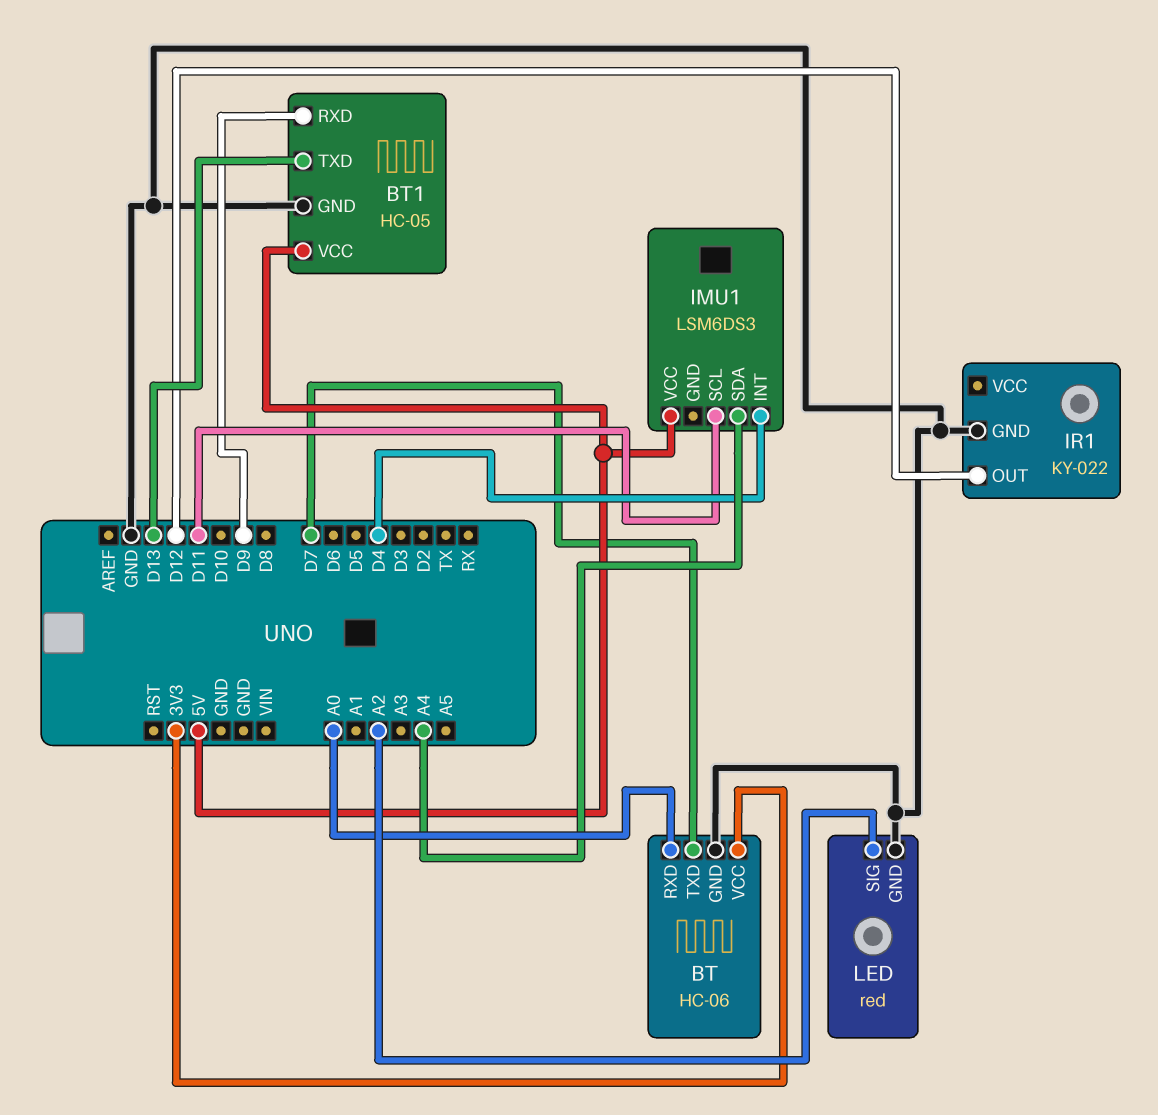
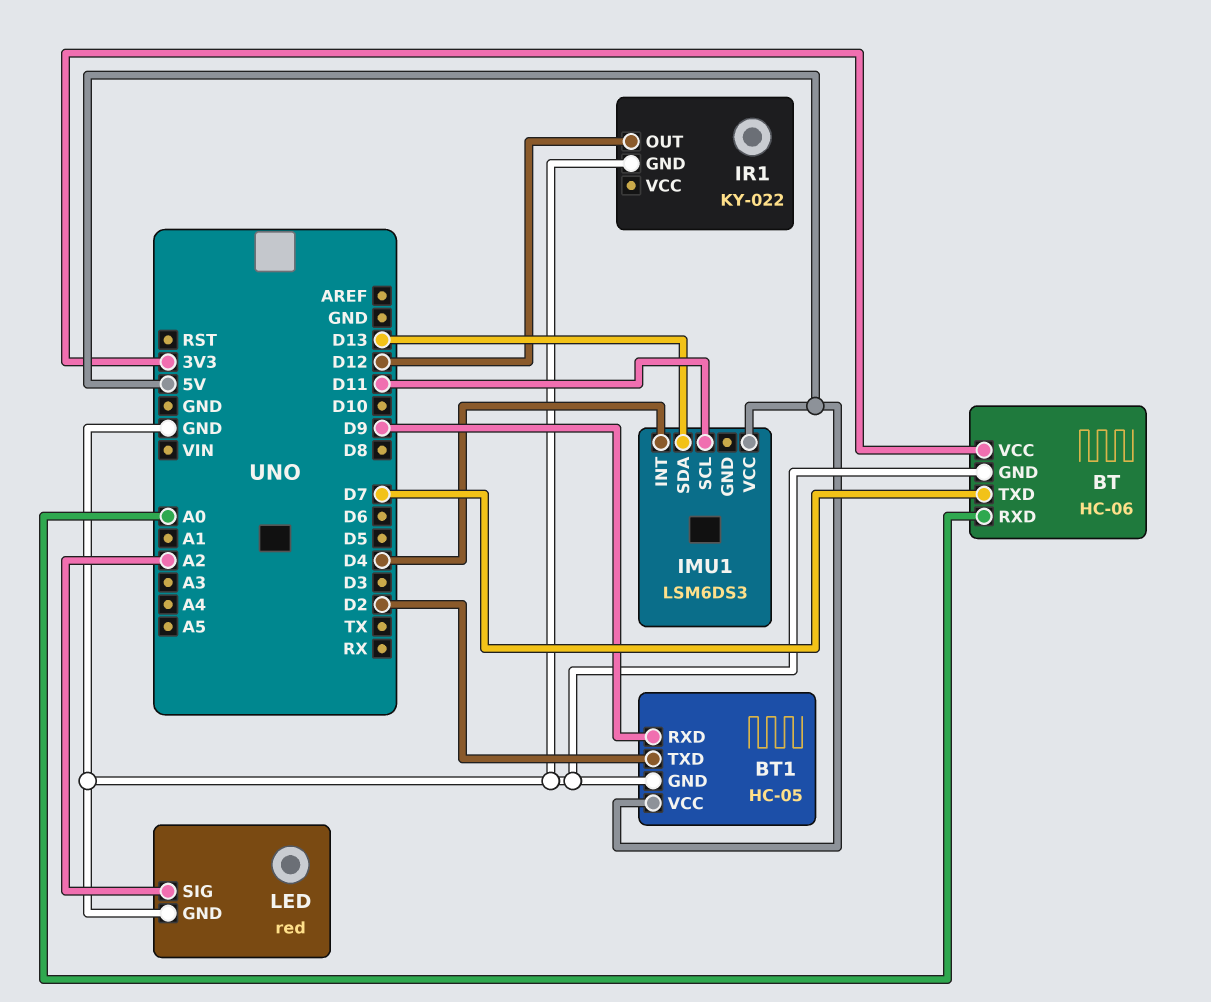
BT1 pin TXD: D13 -> D2
IMU1 pin SDA: A4 -> D13

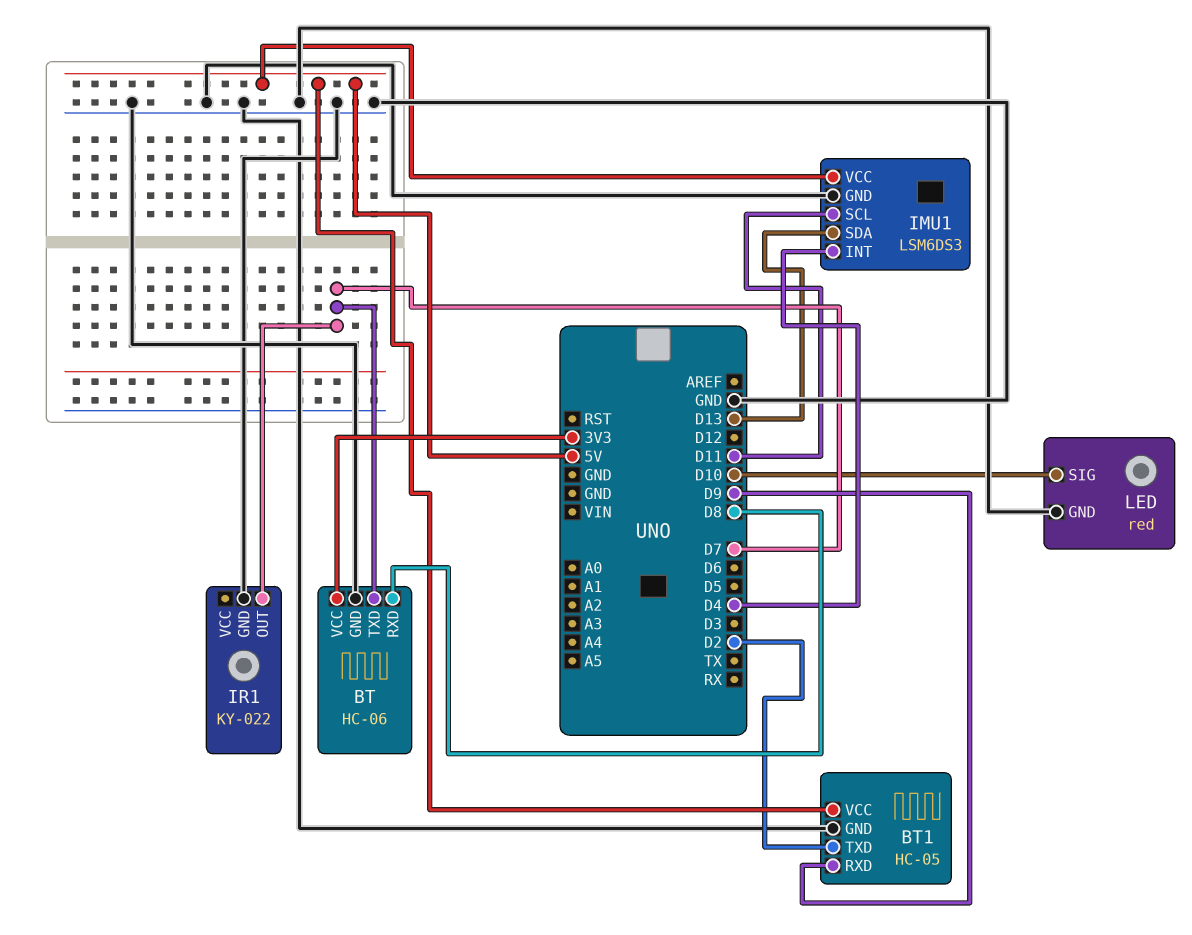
BT pin RXD: A0 -> D8
IMU1 pin GND: none -> GND
IR1 pin OUT: D12 -> D7
LED pin SIG: A2 -> D10

